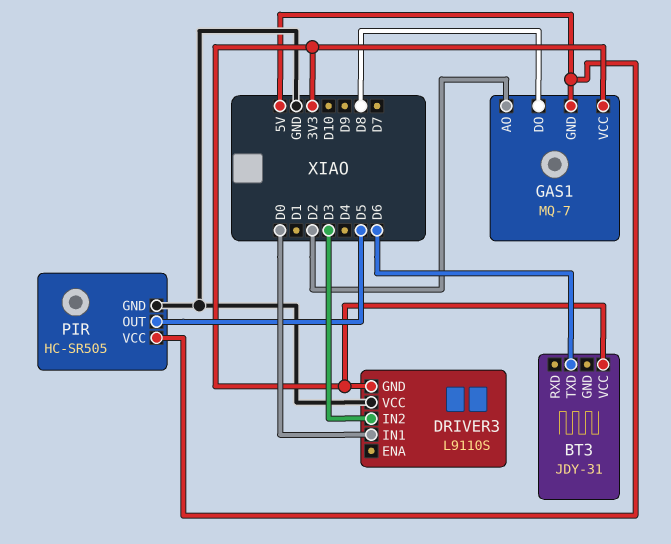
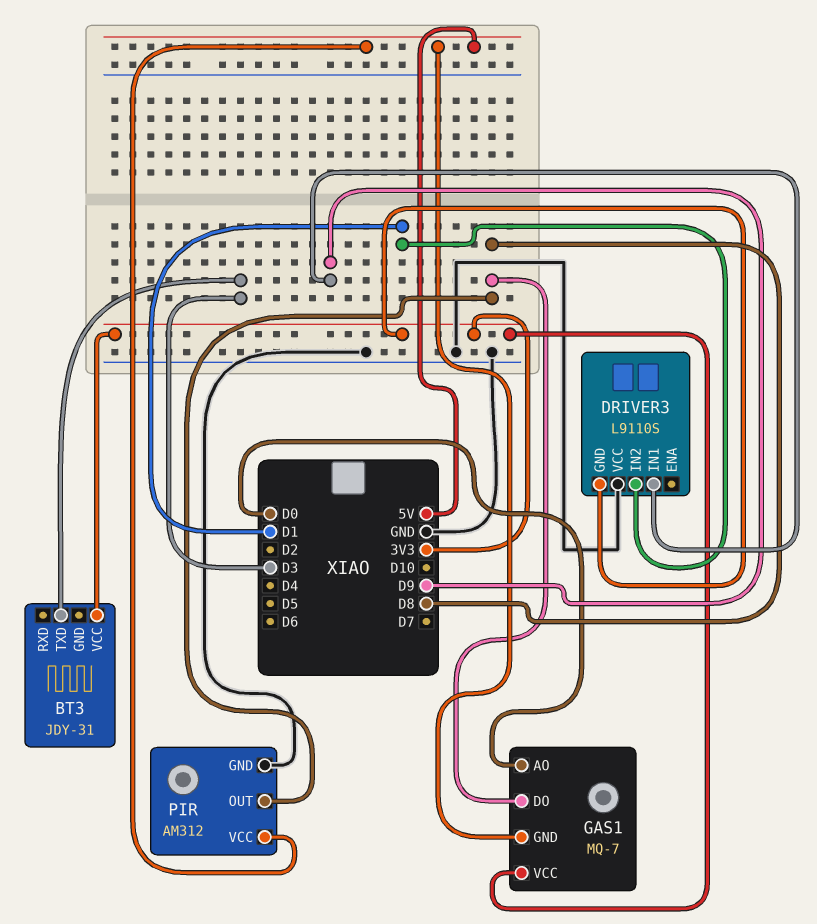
BT3 pin TXD: D6 -> D3
DRIVER3 pin IN1: D0 -> D9
DRIVER3 pin IN2: D3 -> D1
GAS1 pin AO: D2 -> D0
PIR: HC-SR505 -> AM312
PIR pin OUT: D5 -> D8

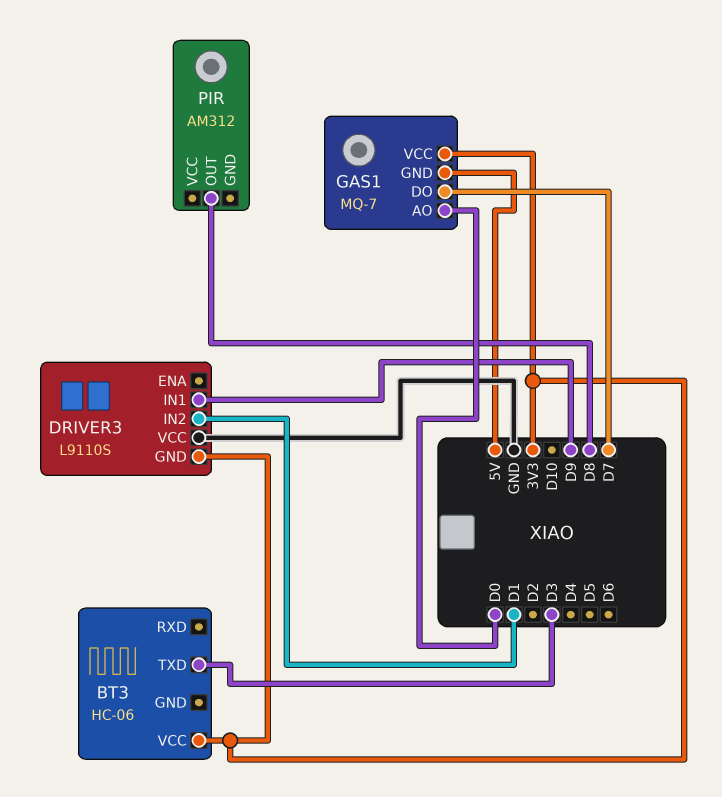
BT3: JDY-31 -> HC-06
GAS1 pin DO: D8 -> D7
PIR pin GND: GND -> none
PIR pin VCC: 5V -> none

